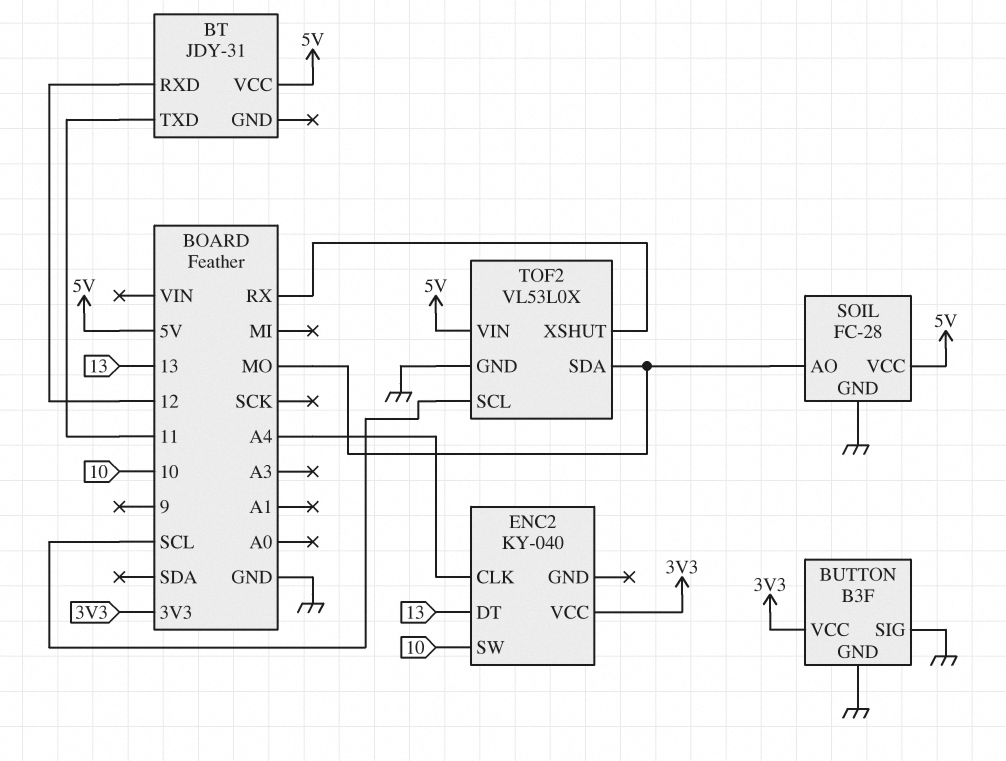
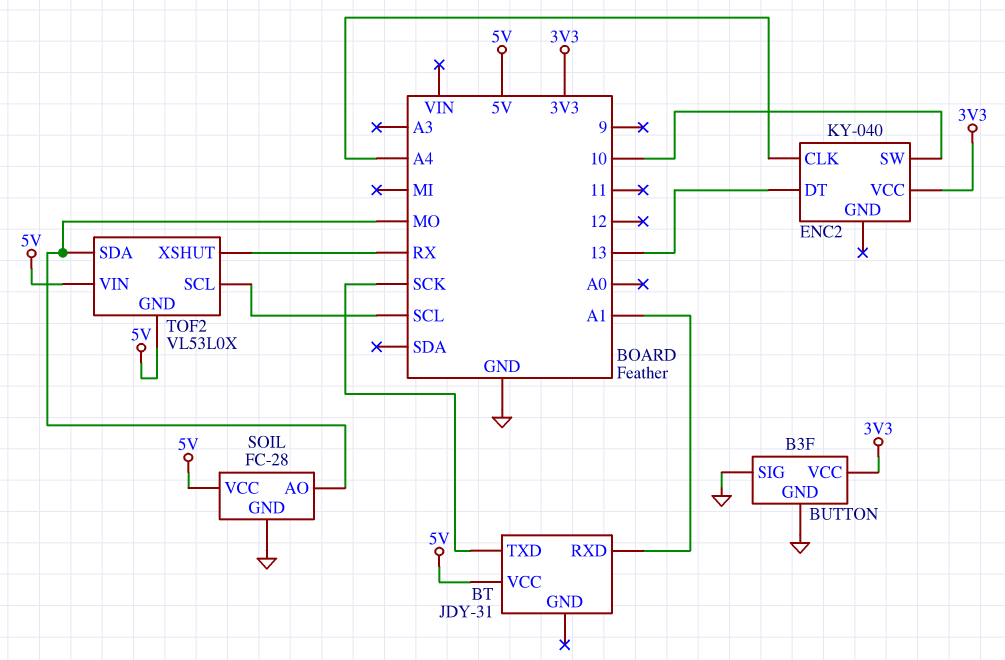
BT pin RXD: 12 -> A1
BT pin TXD: 11 -> SCK
TOF2 pin GND: GND -> 5V

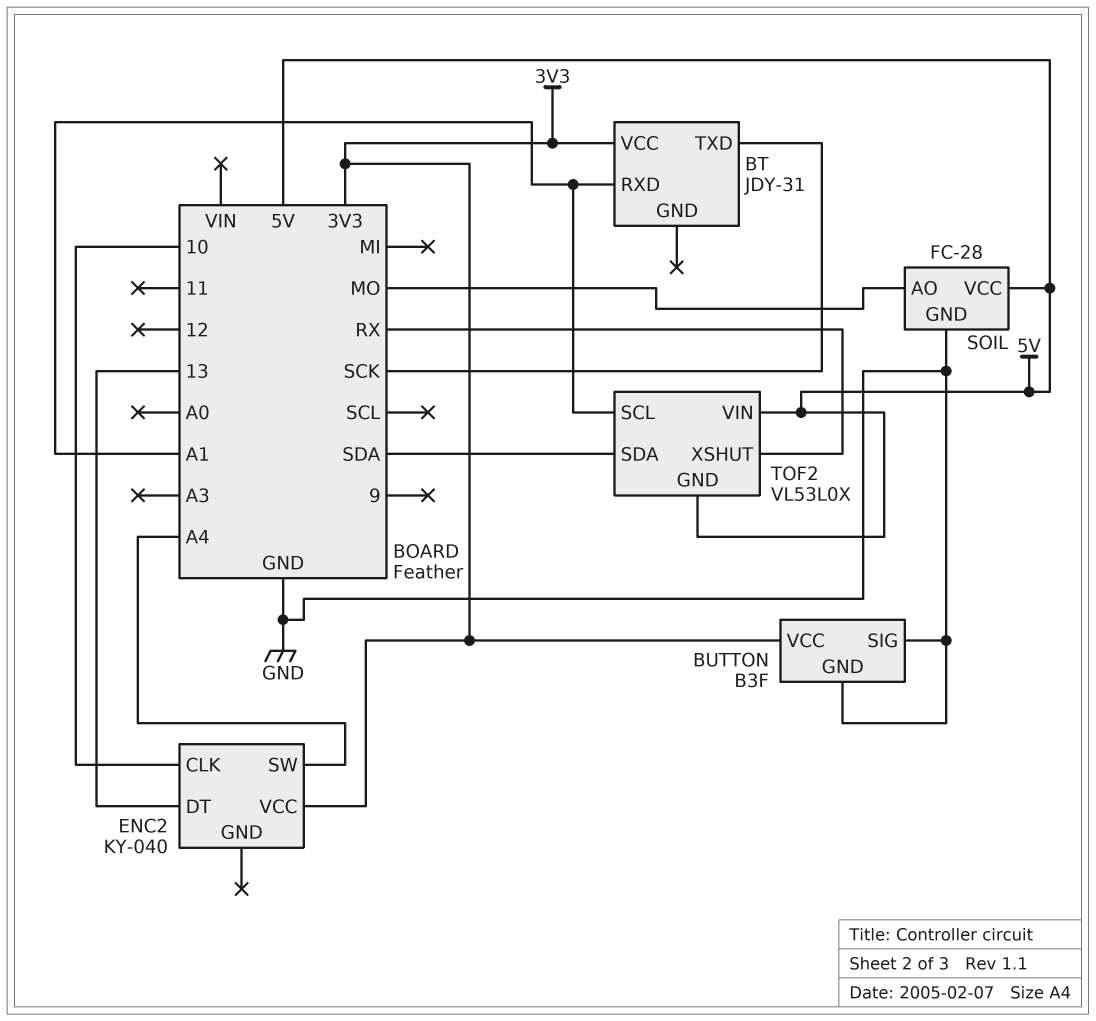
BT pin VCC: 5V -> 3V3
ENC2 pin CLK: A4 -> 10
ENC2 pin SW: 10 -> A4
TOF2 pin SCL: SCL -> A1
TOF2 pin SDA: MO -> SDA

